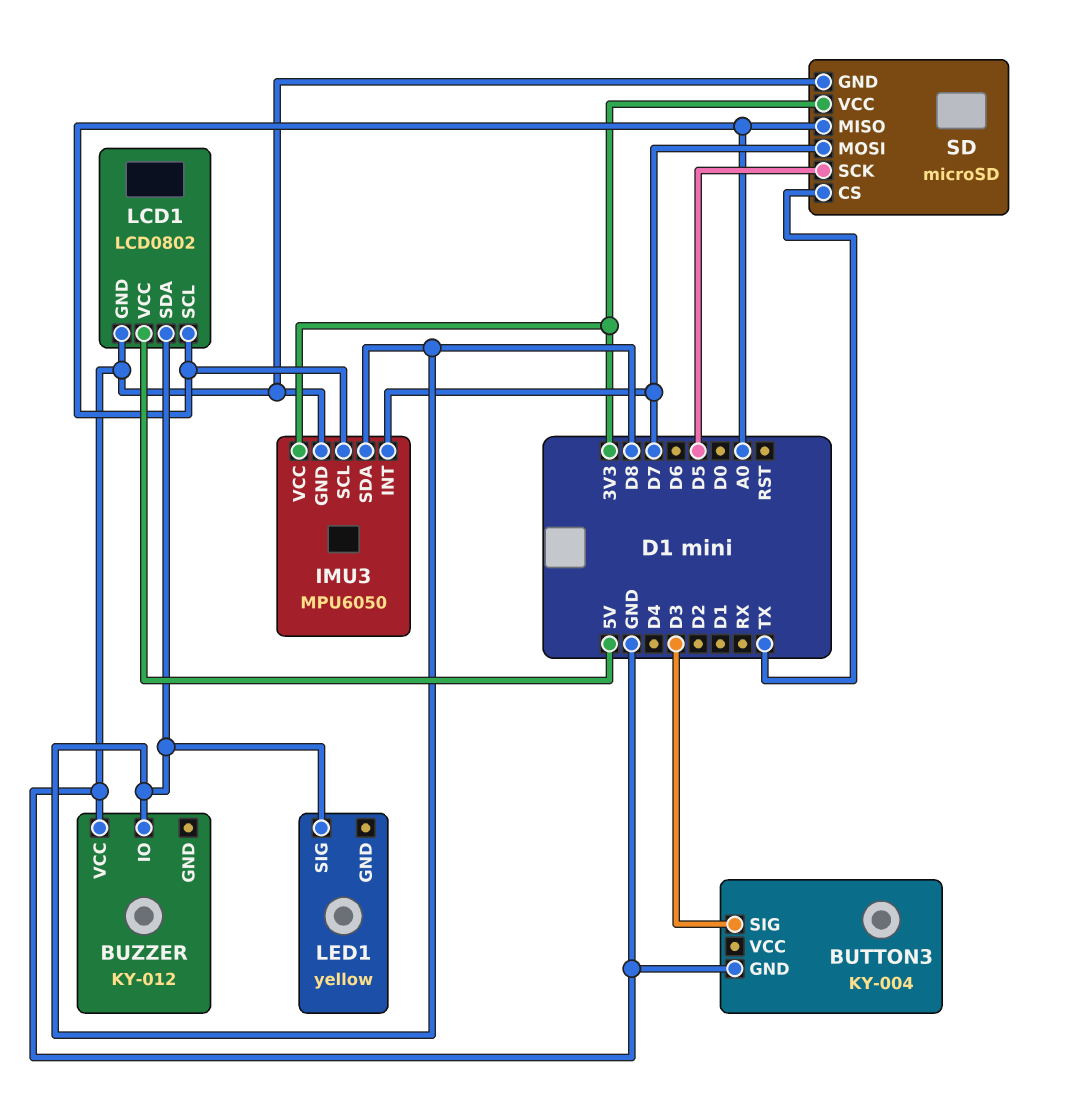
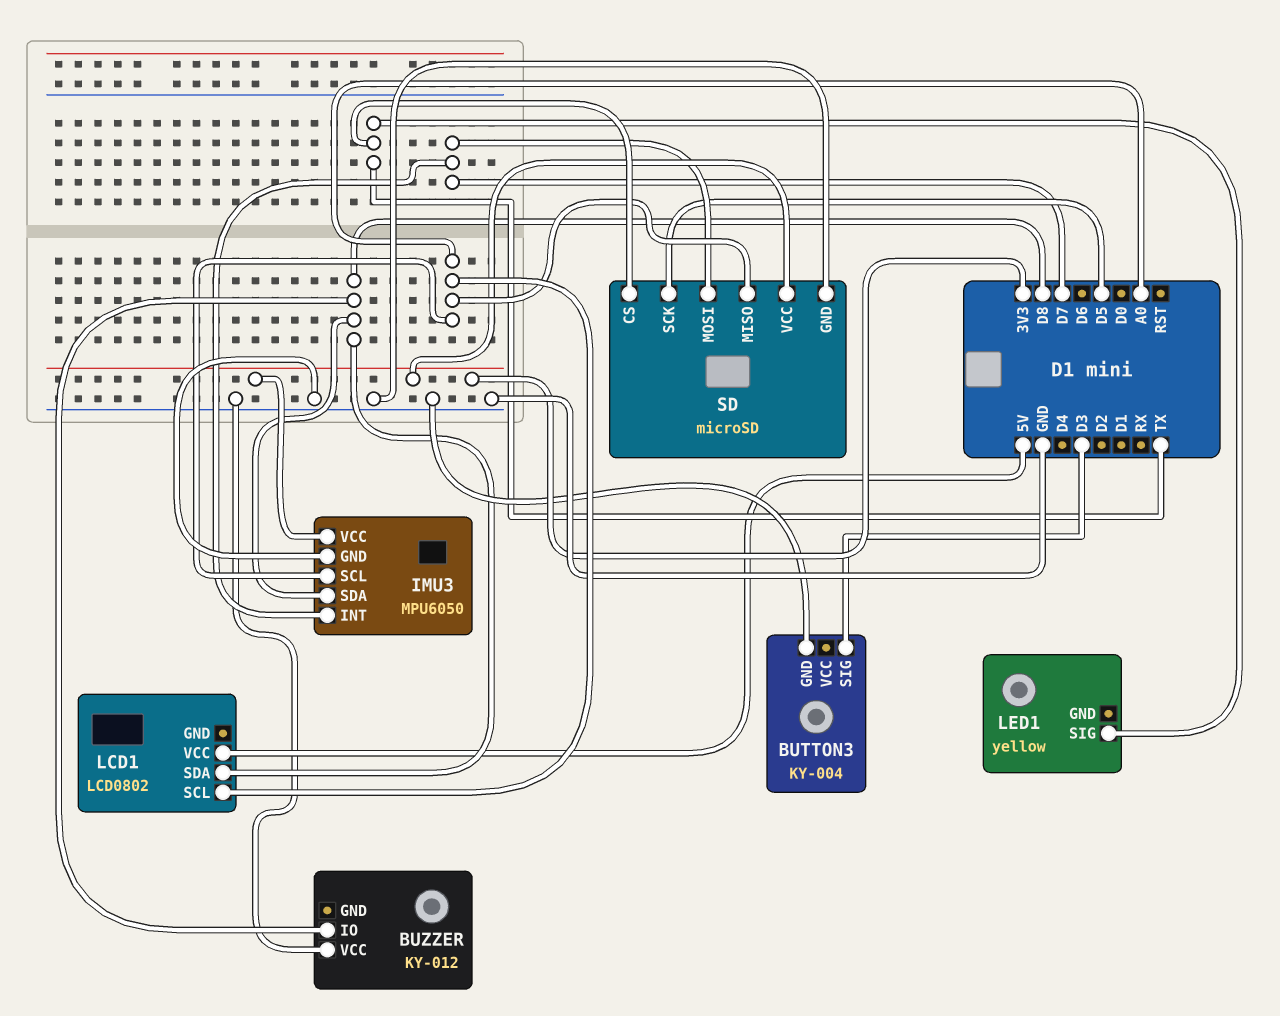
LCD1 pin GND: GND -> none
LED1 pin SIG: D8 -> TX

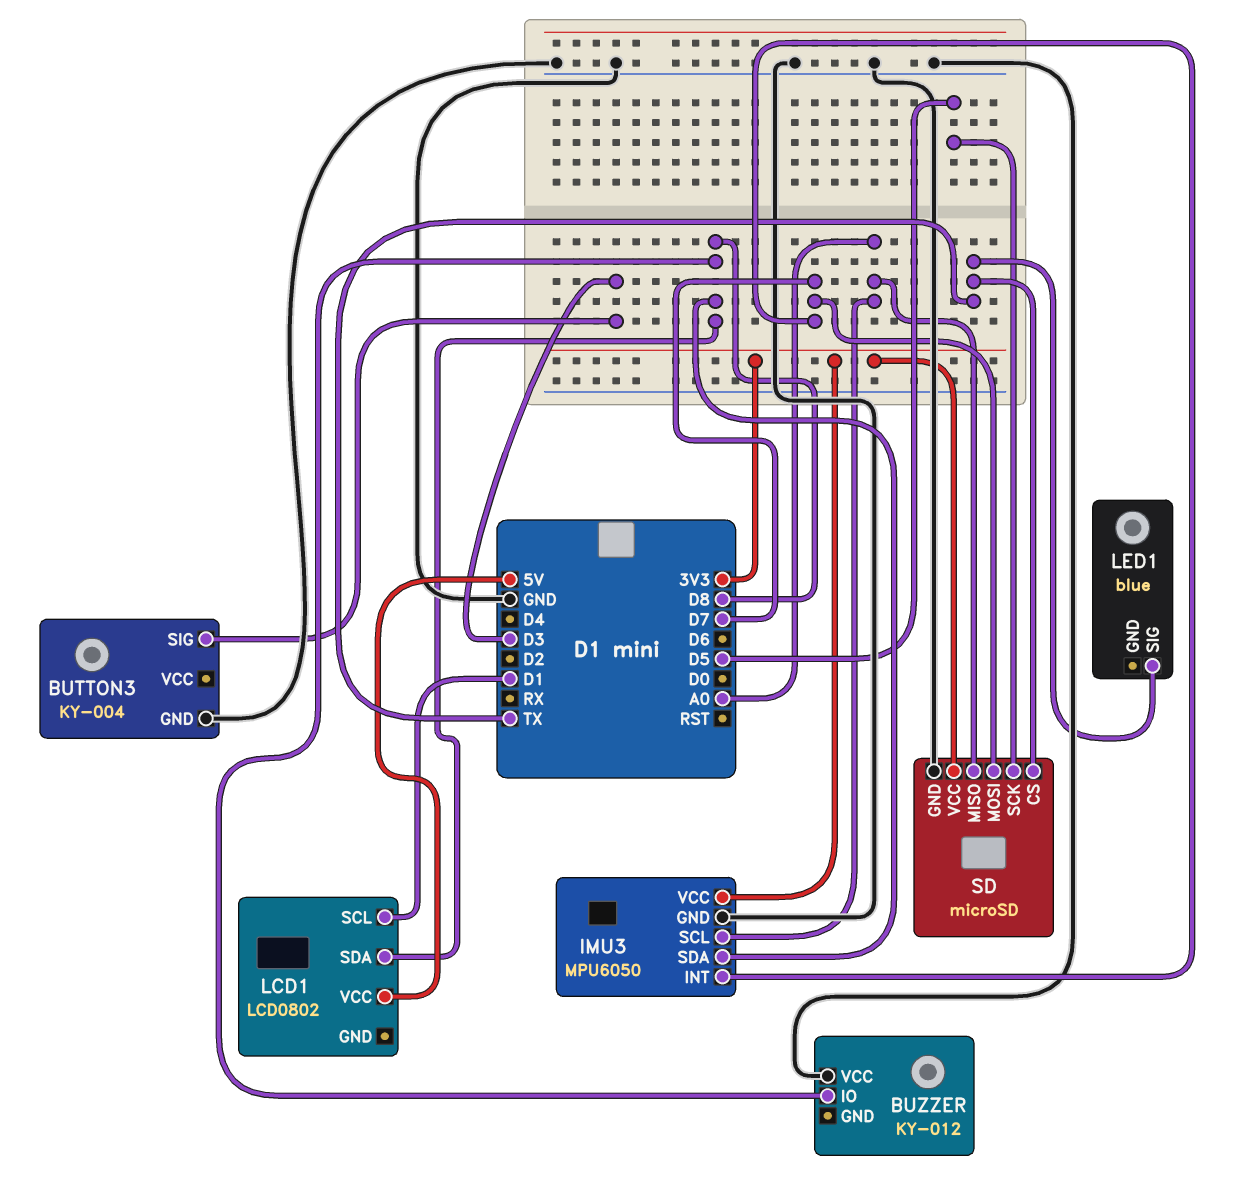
LCD1 pin SCL: A0 -> D1
LED1: yellow -> blue

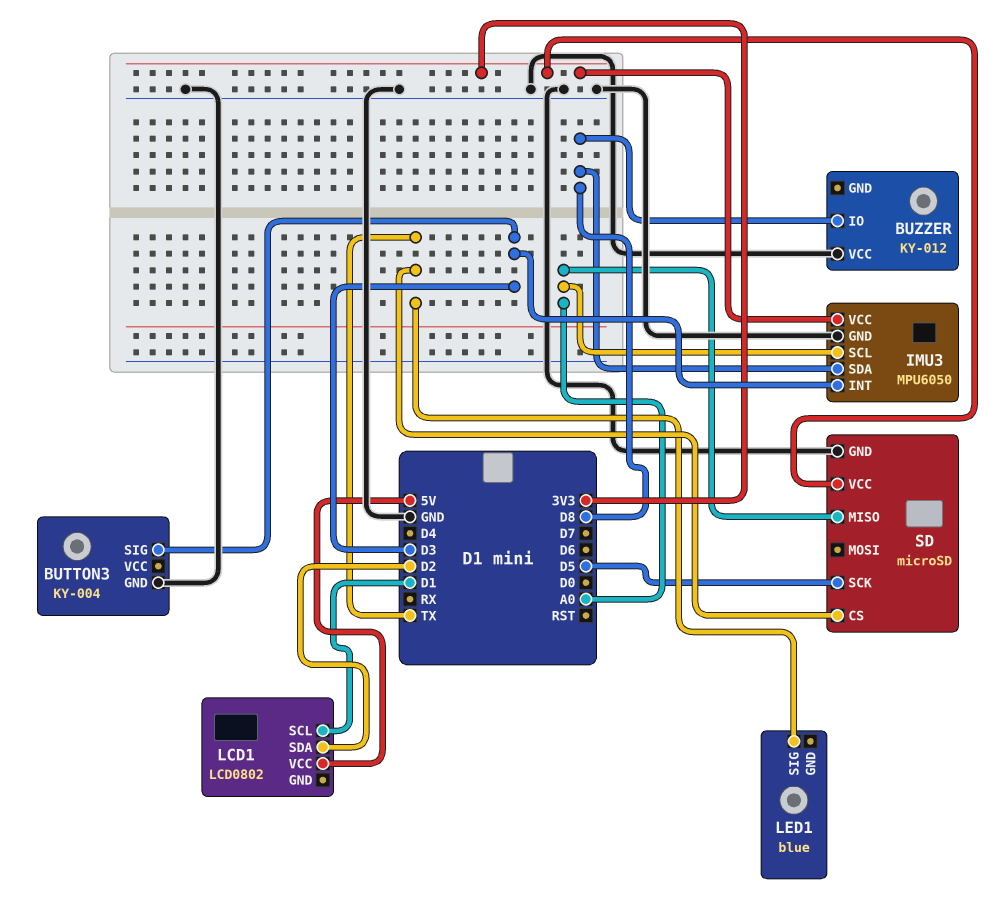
IMU3 pin INT: D7 -> D3
LCD1 pin SDA: D8 -> D2
SD pin MOSI: D7 -> none

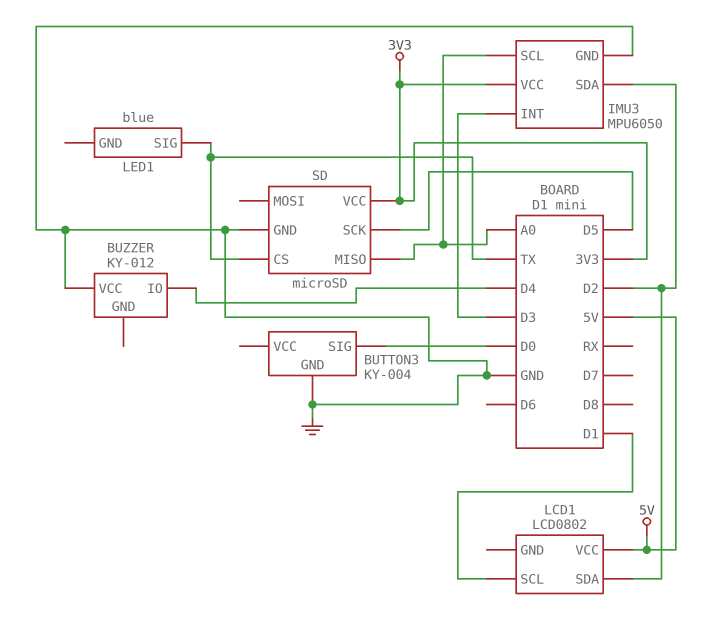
BUTTON3 pin SIG: D3 -> D0
BUZZER pin IO: D8 -> D4
IMU3 pin SDA: D8 -> D2

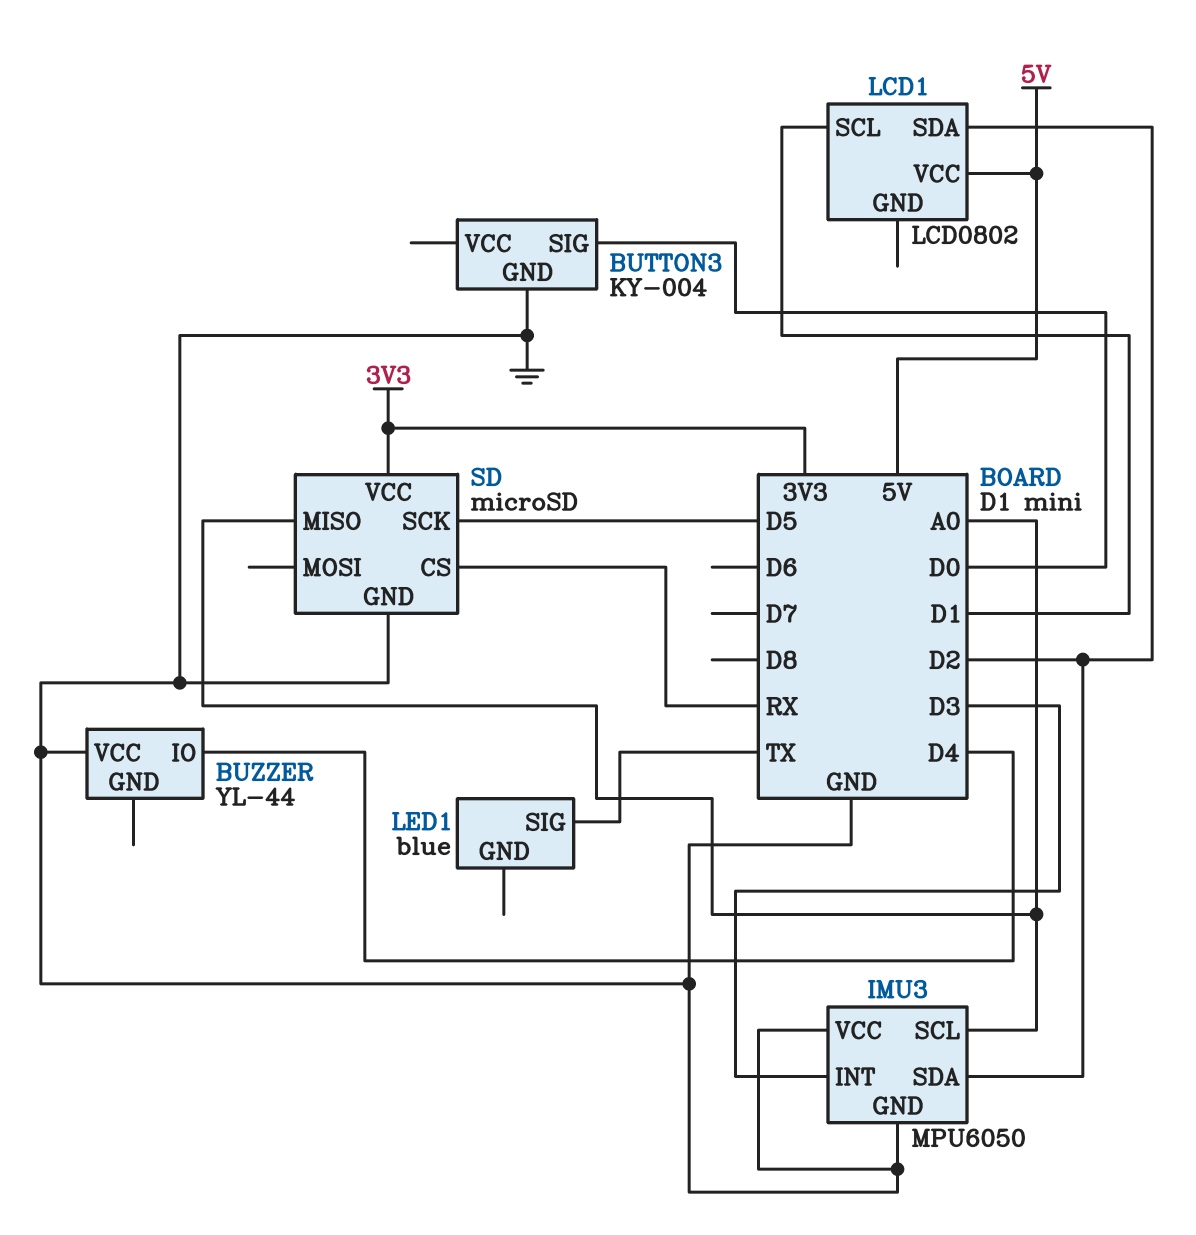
BUZZER: KY-012 -> YL-44
IMU3 pin VCC: 3V3 -> GND
SD pin CS: TX -> RX

